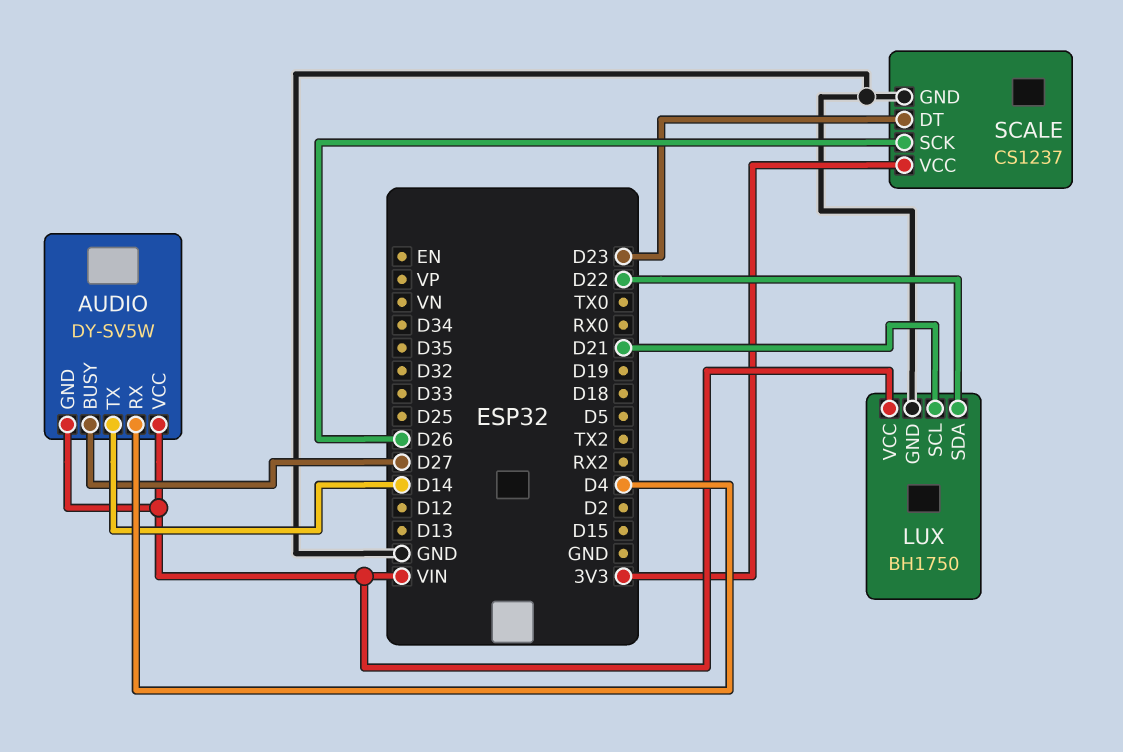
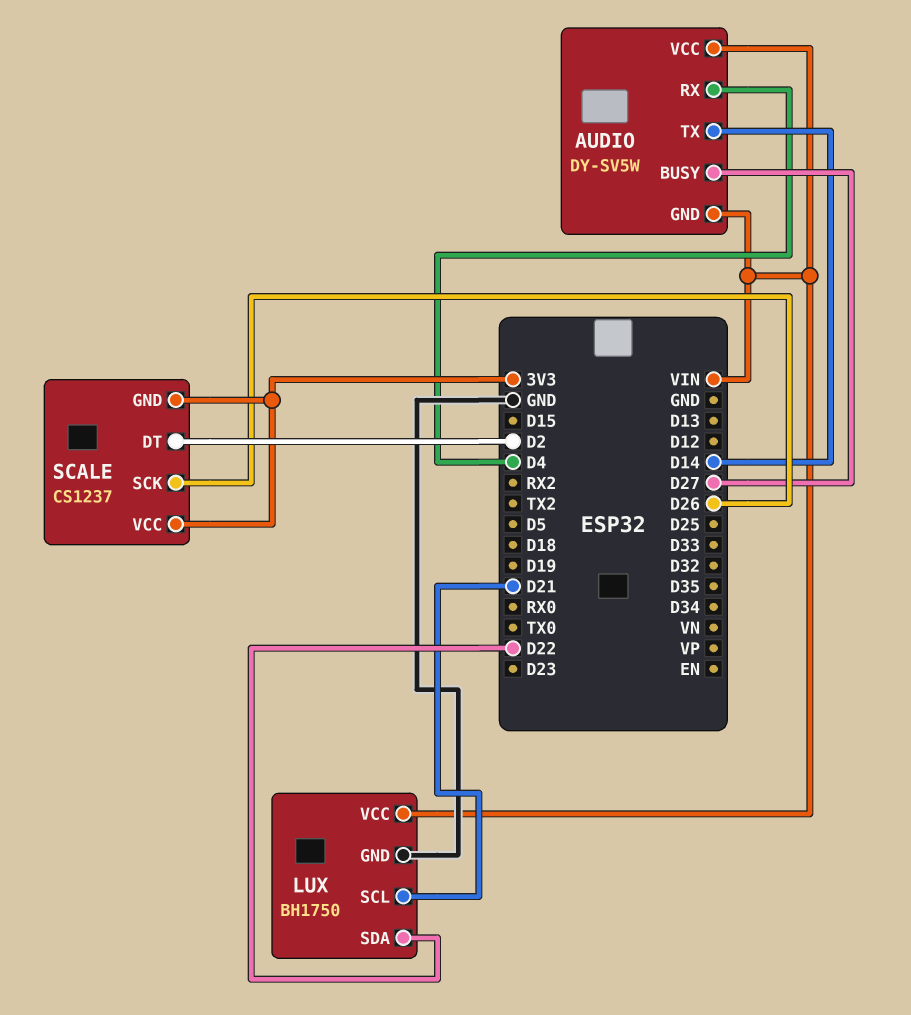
SCALE pin DT: D23 -> D2
SCALE pin GND: GND -> 3V3

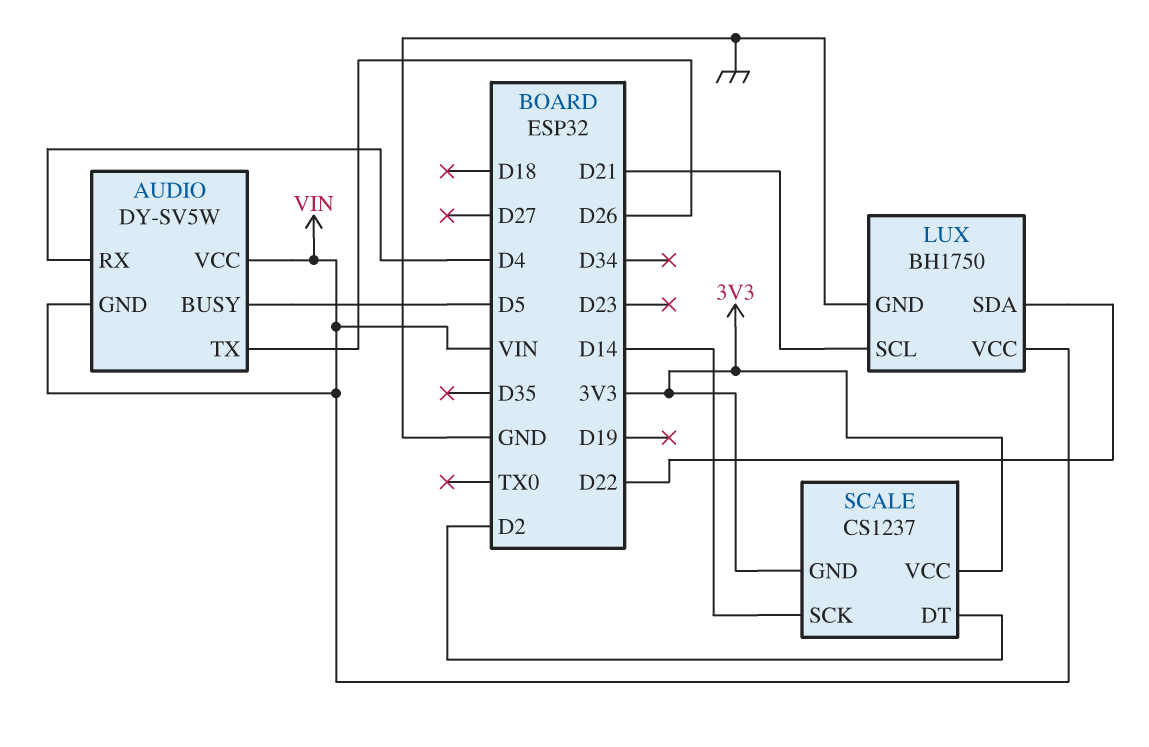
AUDIO pin BUSY: D27 -> D5
AUDIO pin TX: D14 -> D26
SCALE pin SCK: D26 -> D14

